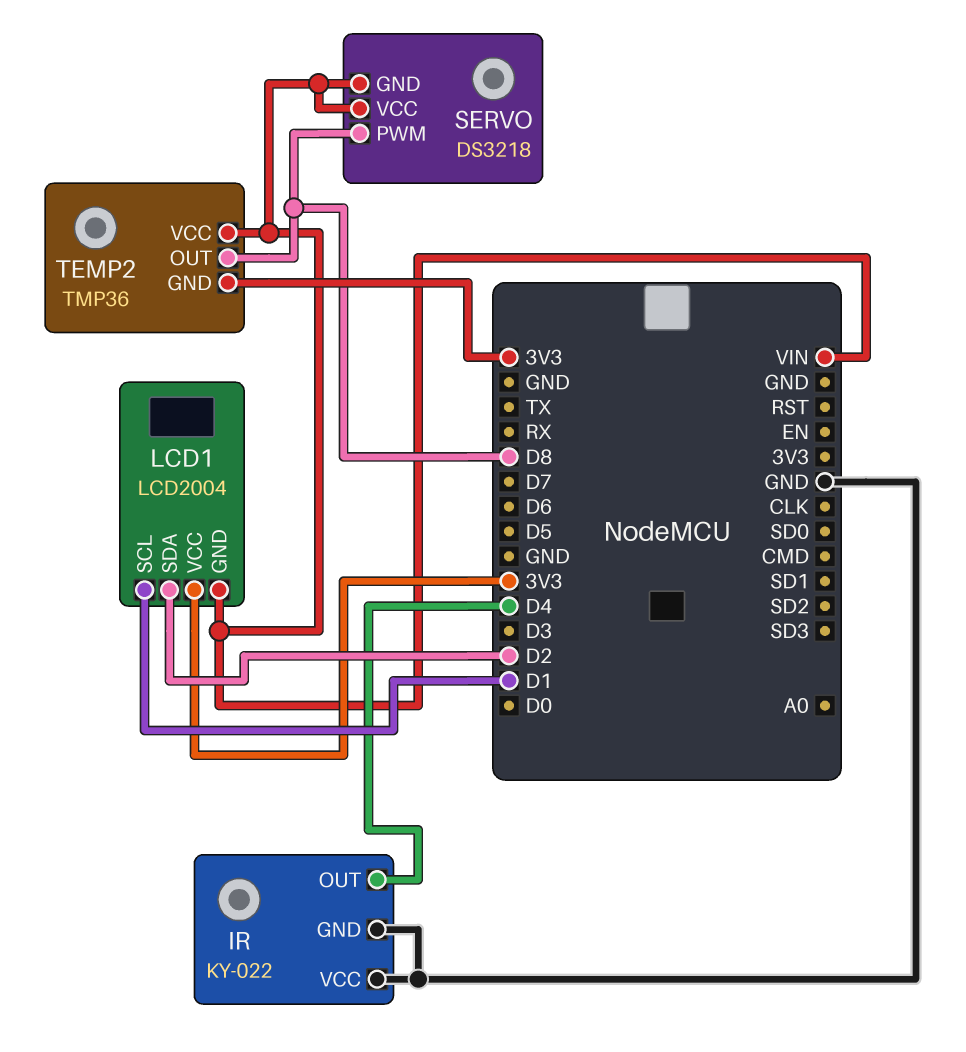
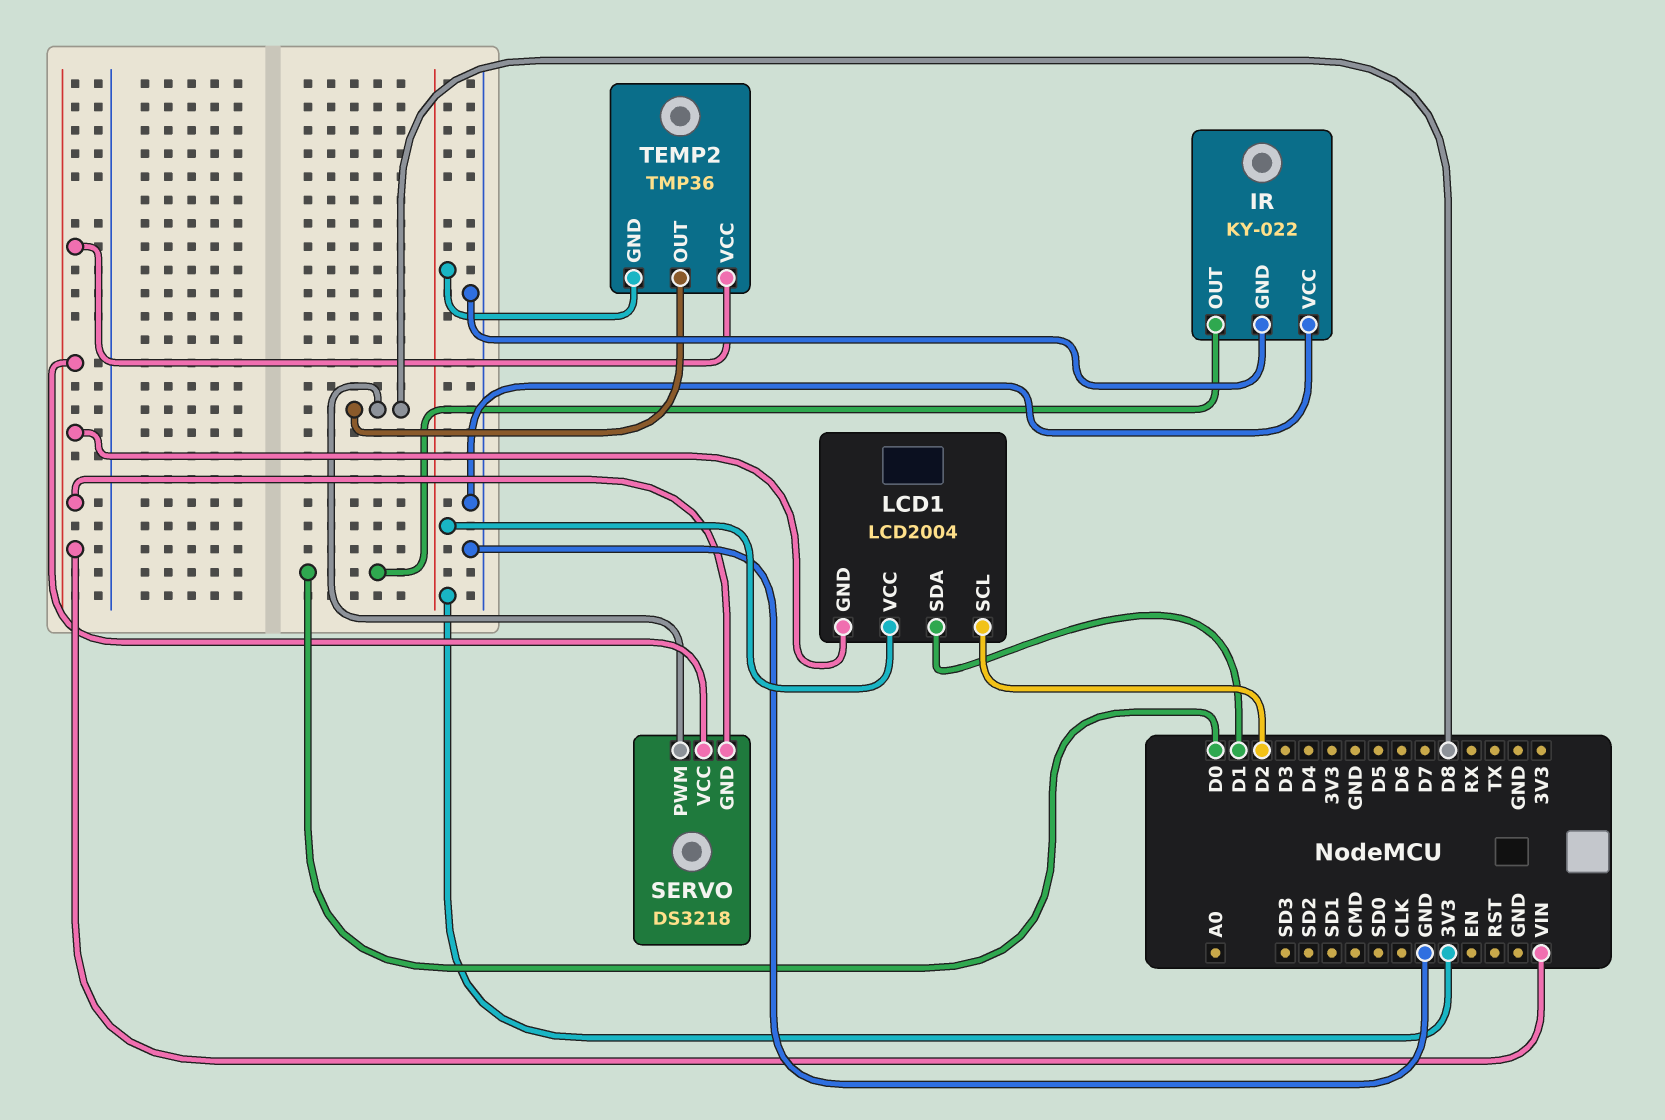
IR pin OUT: D4 -> D0
LCD1 pin SCL: D1 -> D2
LCD1 pin SDA: D2 -> D1

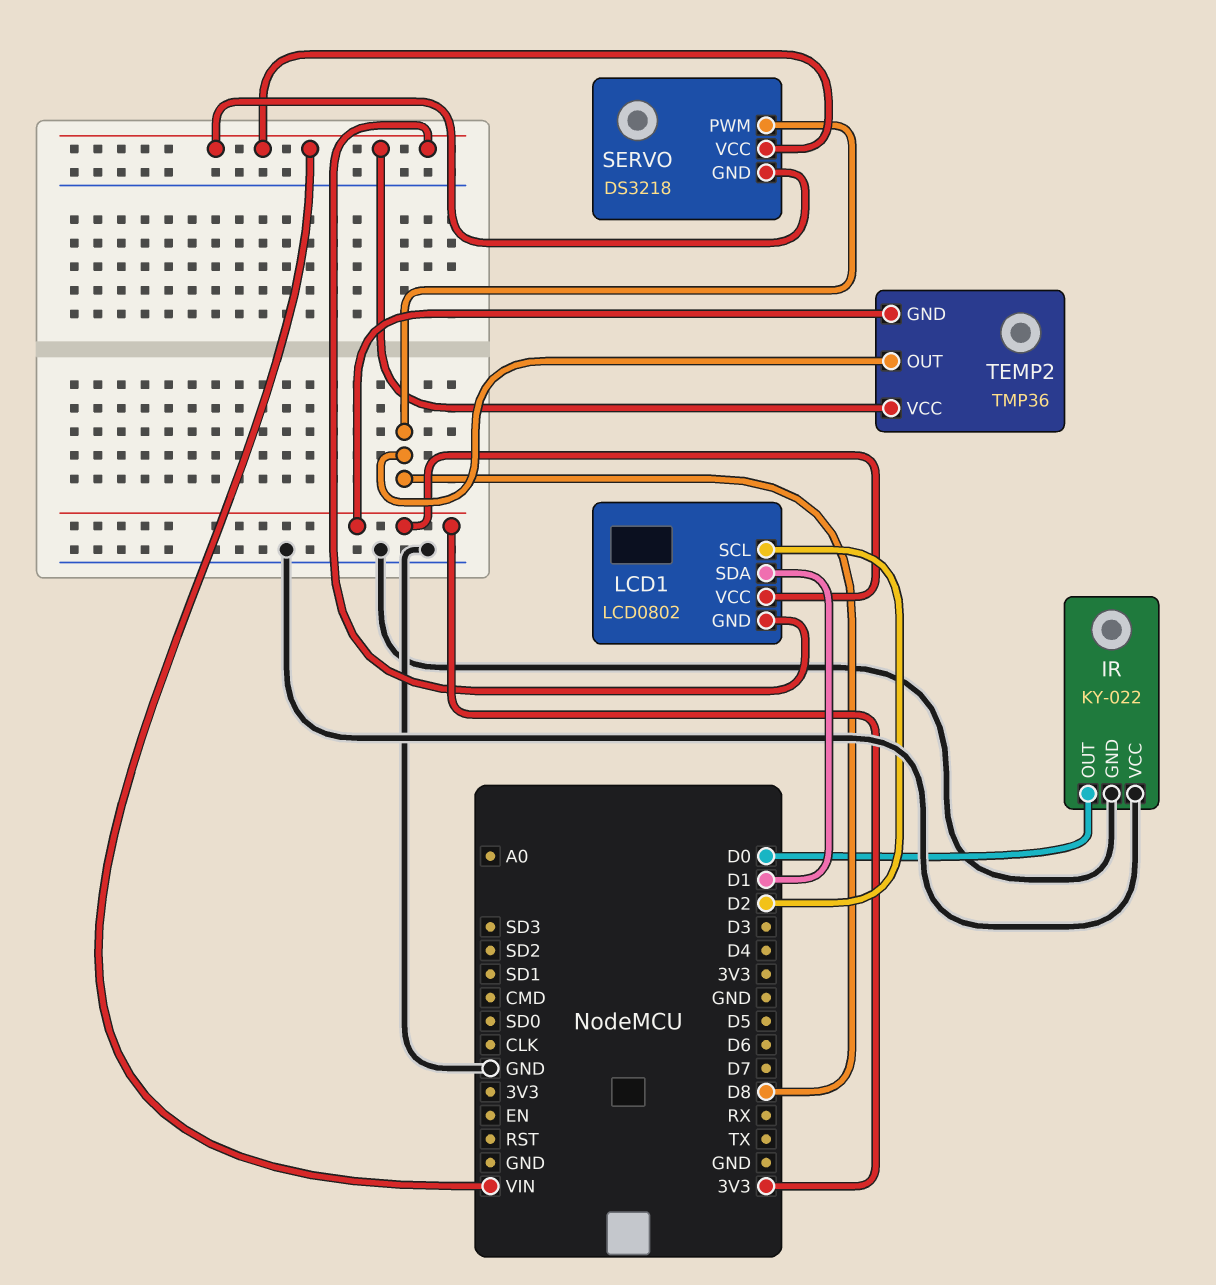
LCD1: LCD2004 -> LCD0802

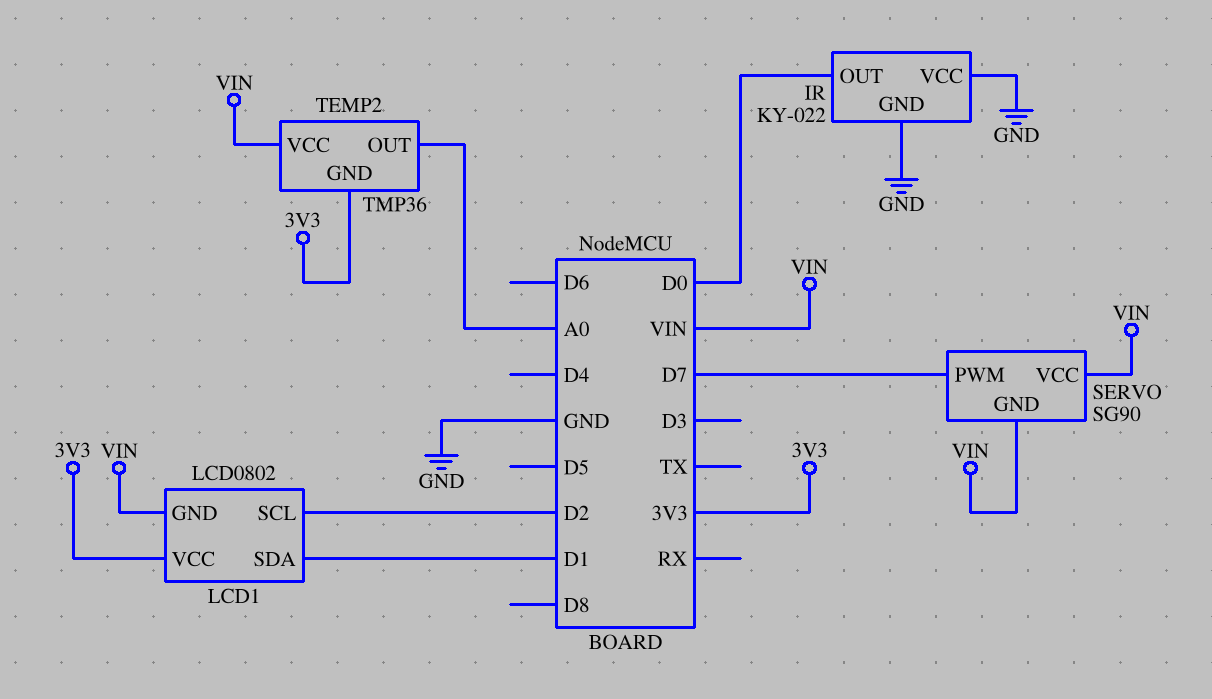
SERVO: DS3218 -> SG90
SERVO pin PWM: D8 -> D7
TEMP2 pin OUT: D8 -> A0

